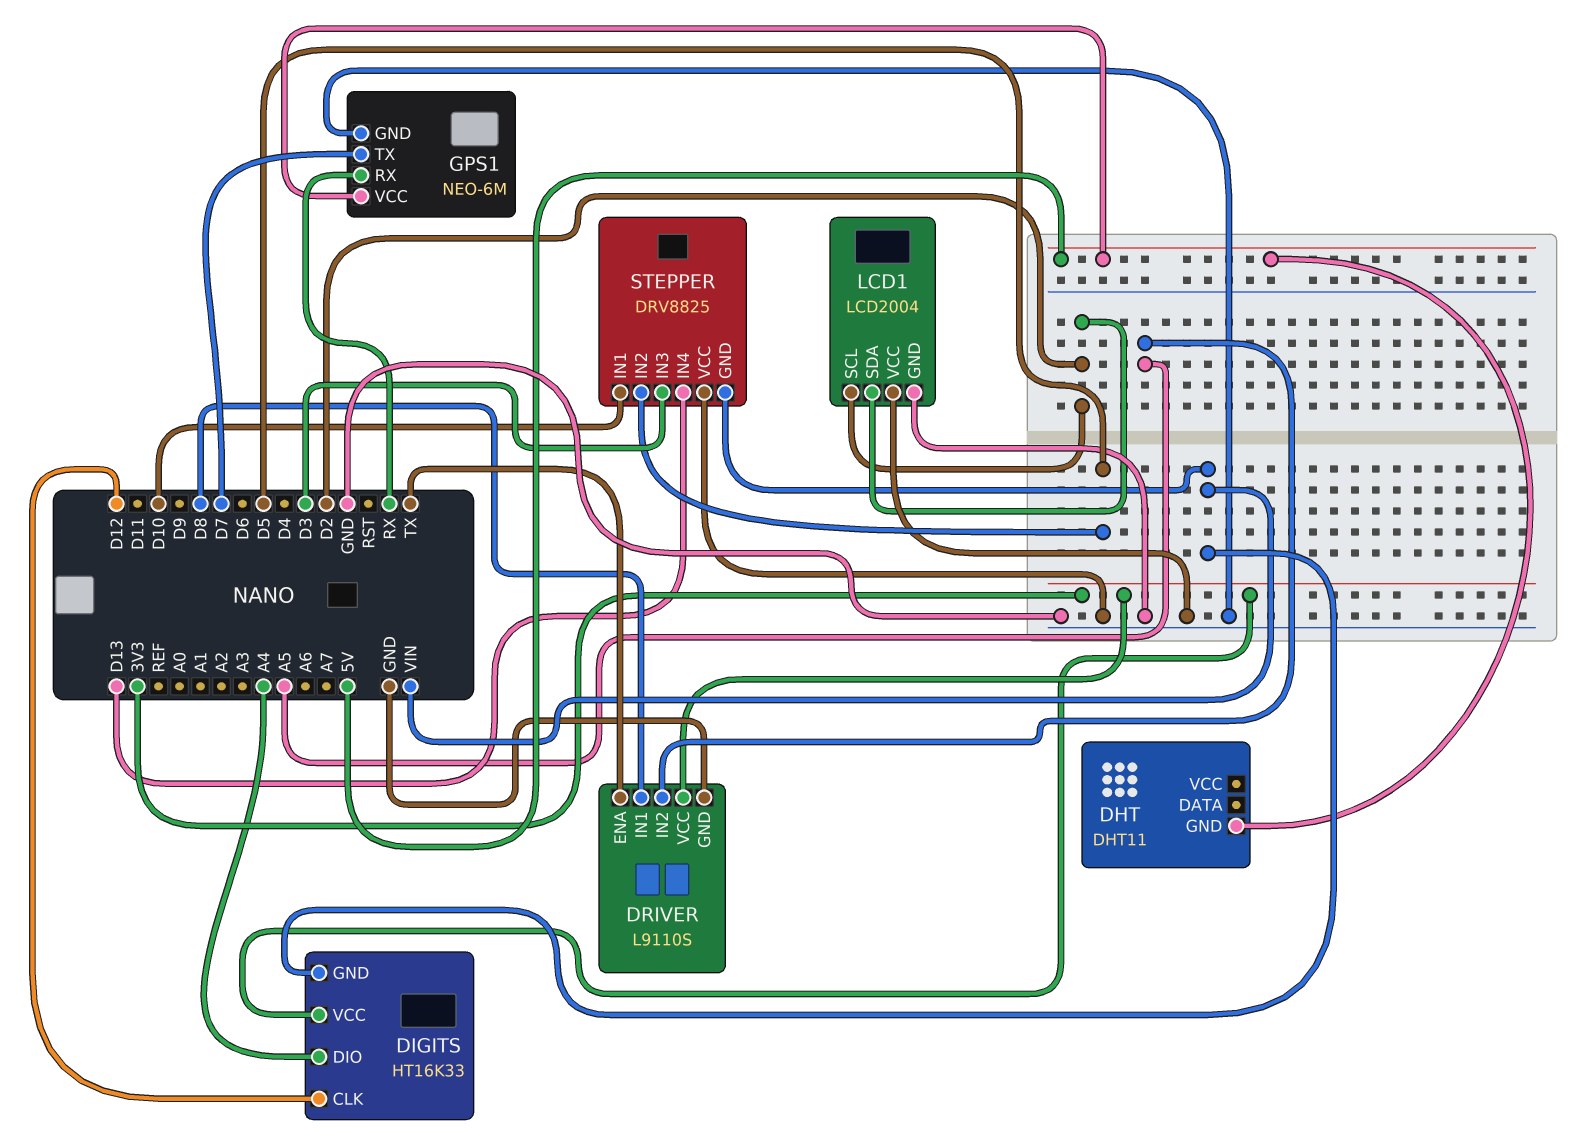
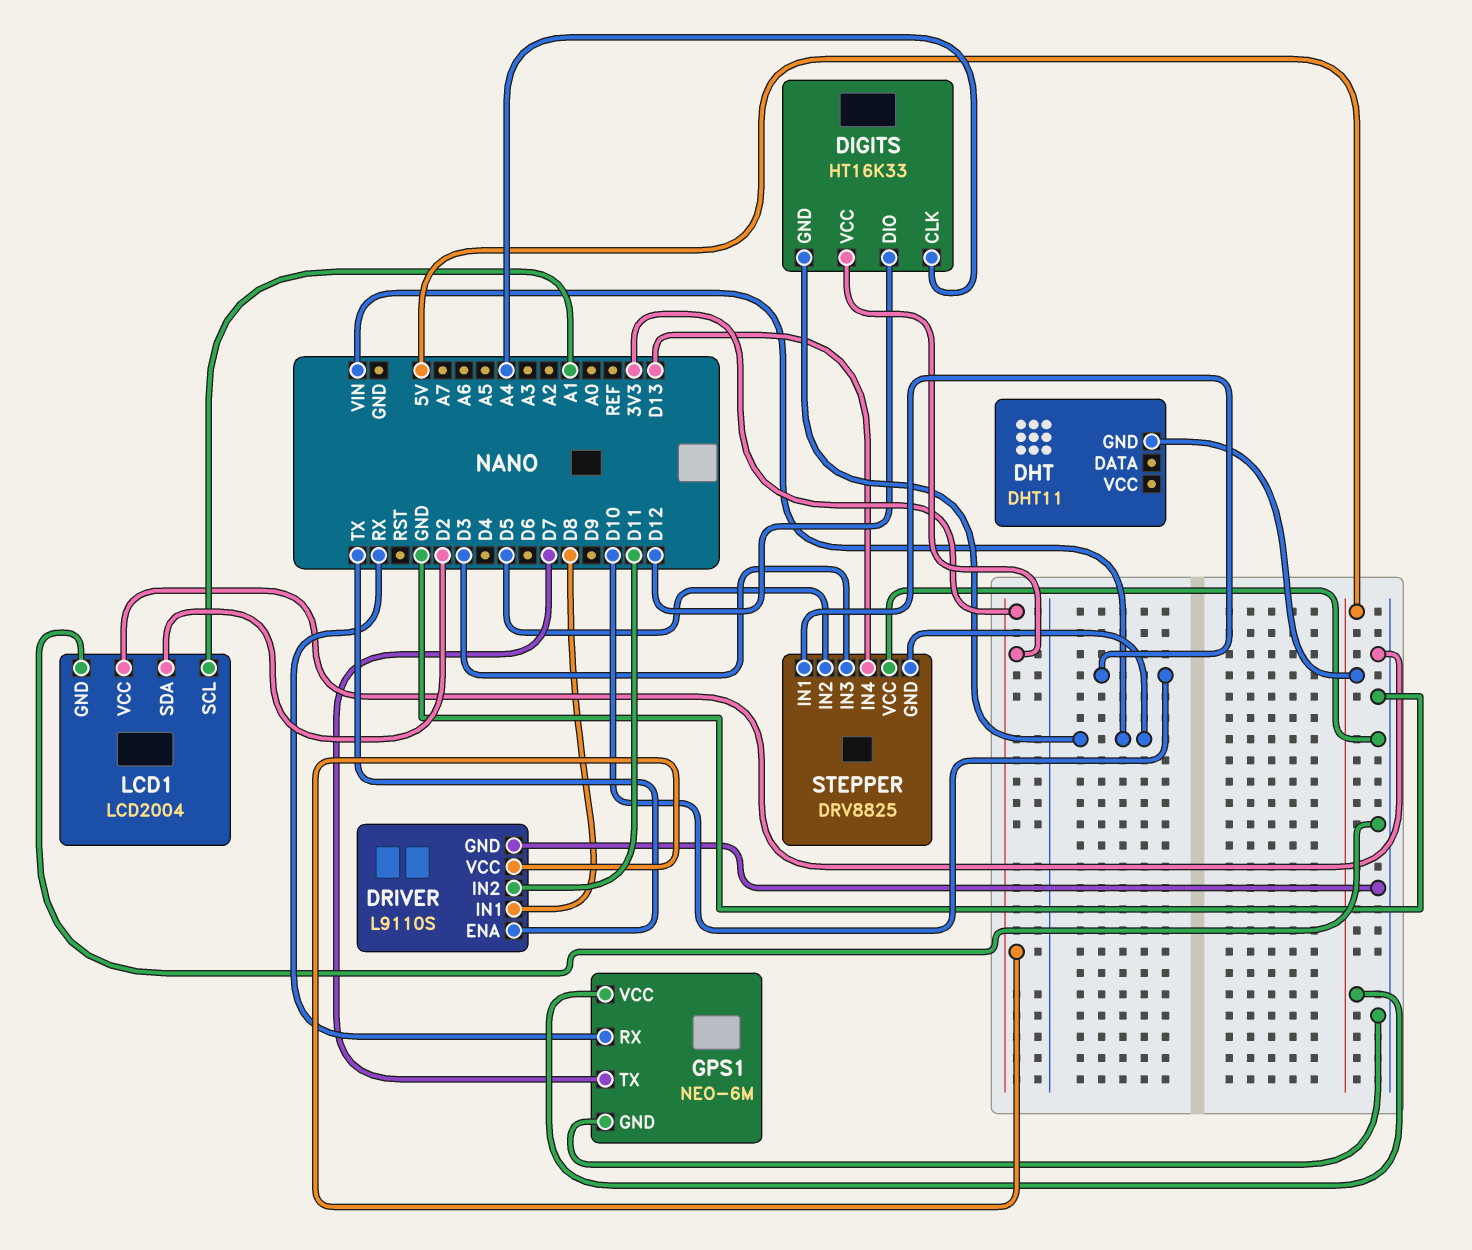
DIGITS pin CLK: D12 -> A4
DIGITS pin DIO: A4 -> D12
DRIVER pin IN2: A5 -> D11
LCD1 pin SCL: D2 -> A1

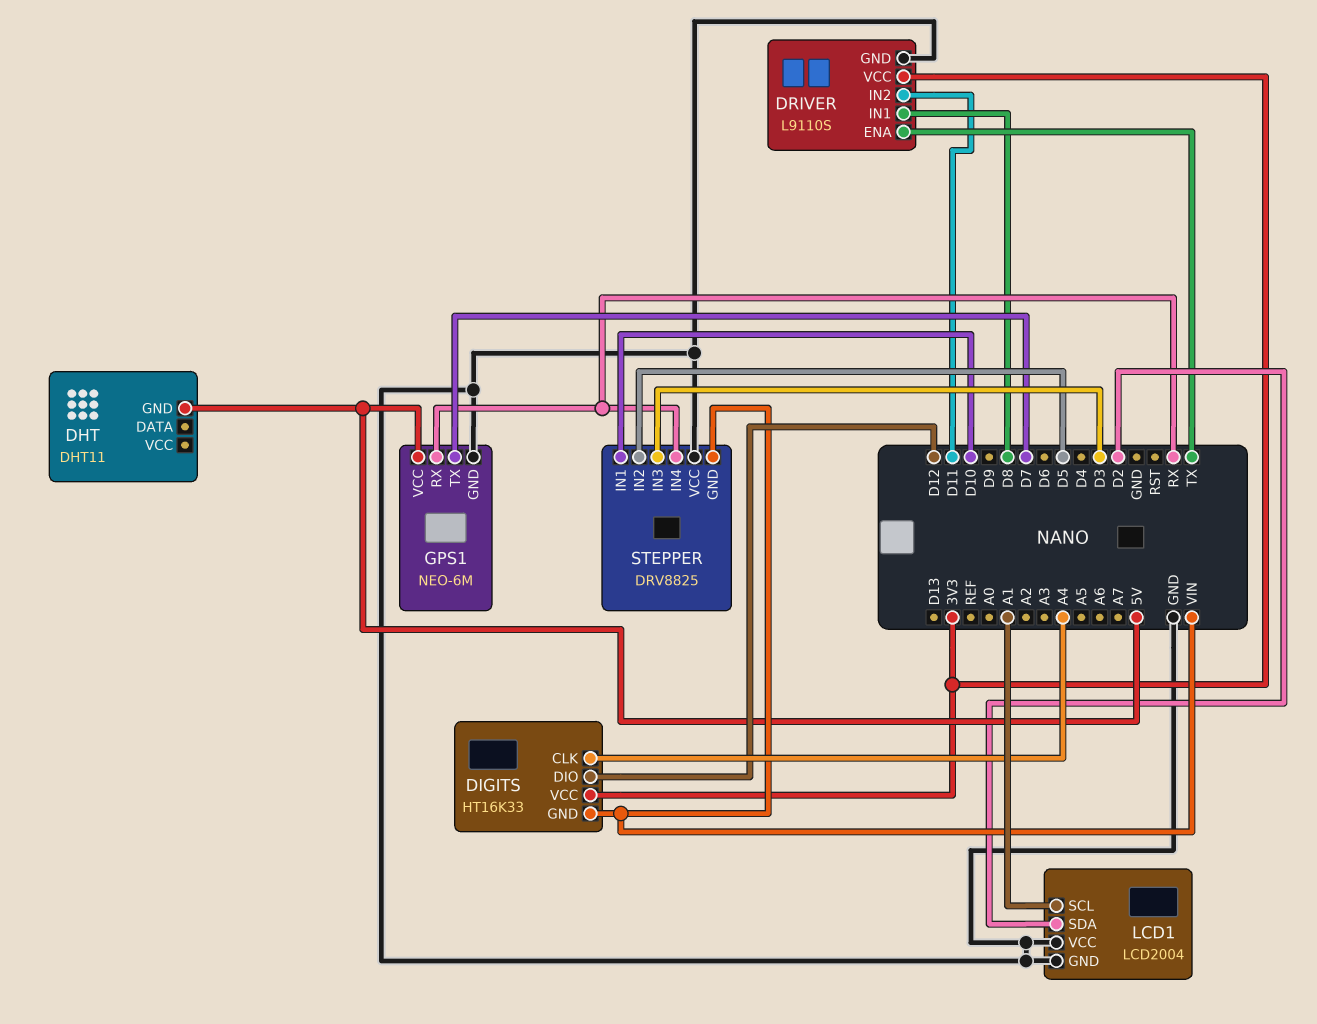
STEPPER pin IN4: D13 -> RX

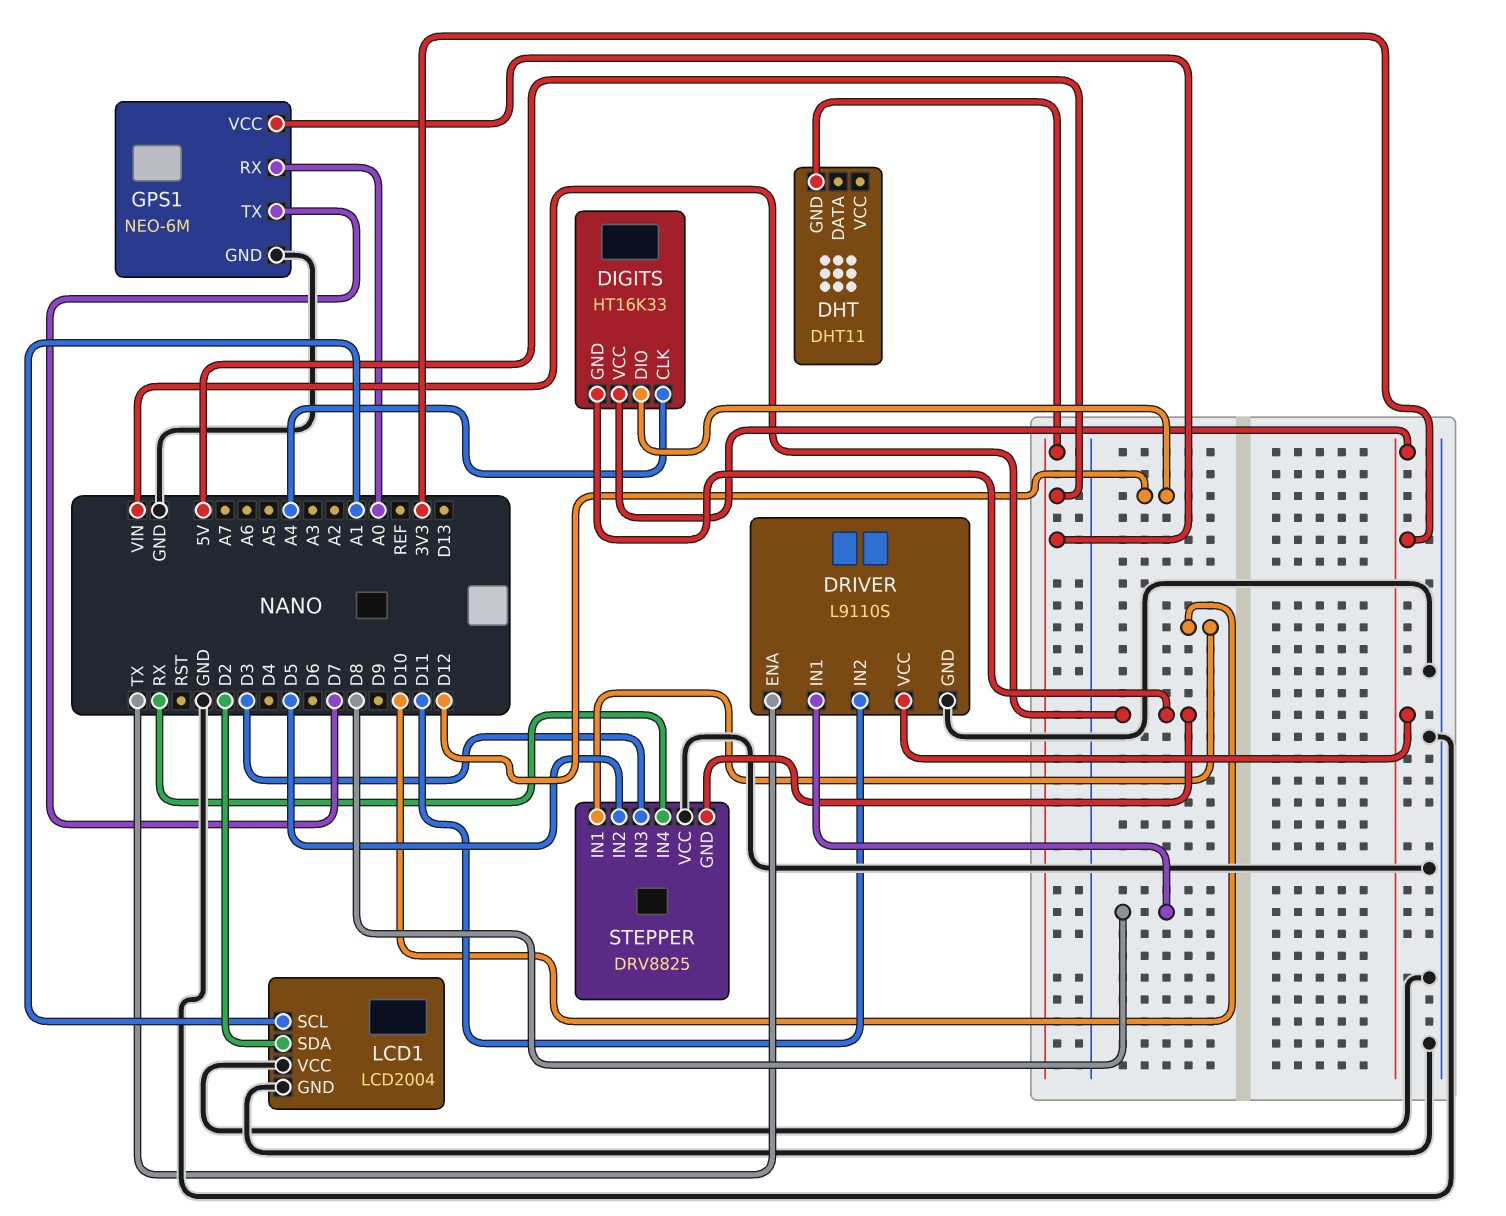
GPS1 pin RX: RX -> A0

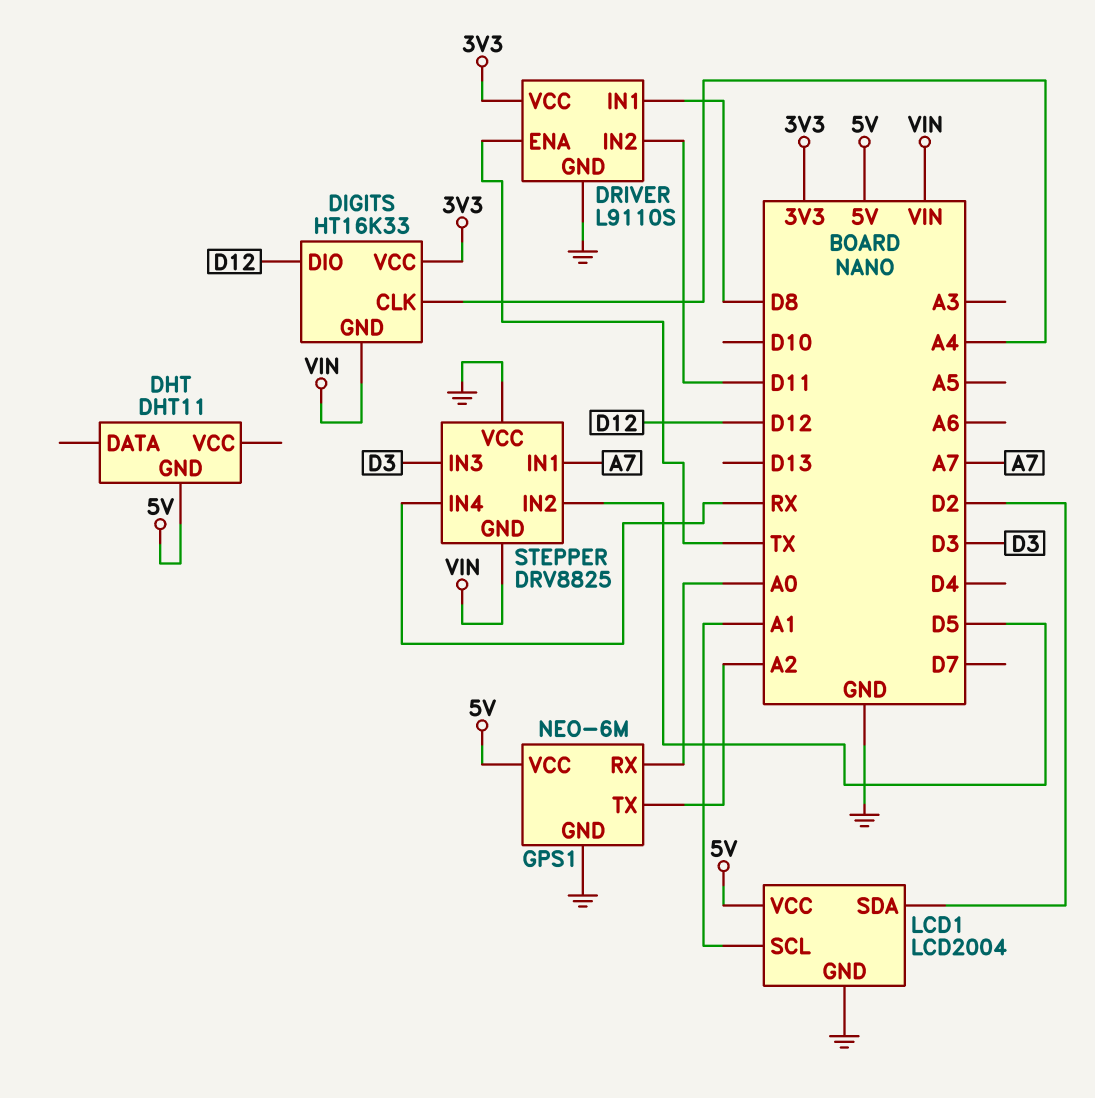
GPS1 pin TX: D7 -> A2
LCD1 pin VCC: GND -> 5V
STEPPER pin IN1: D10 -> A7

